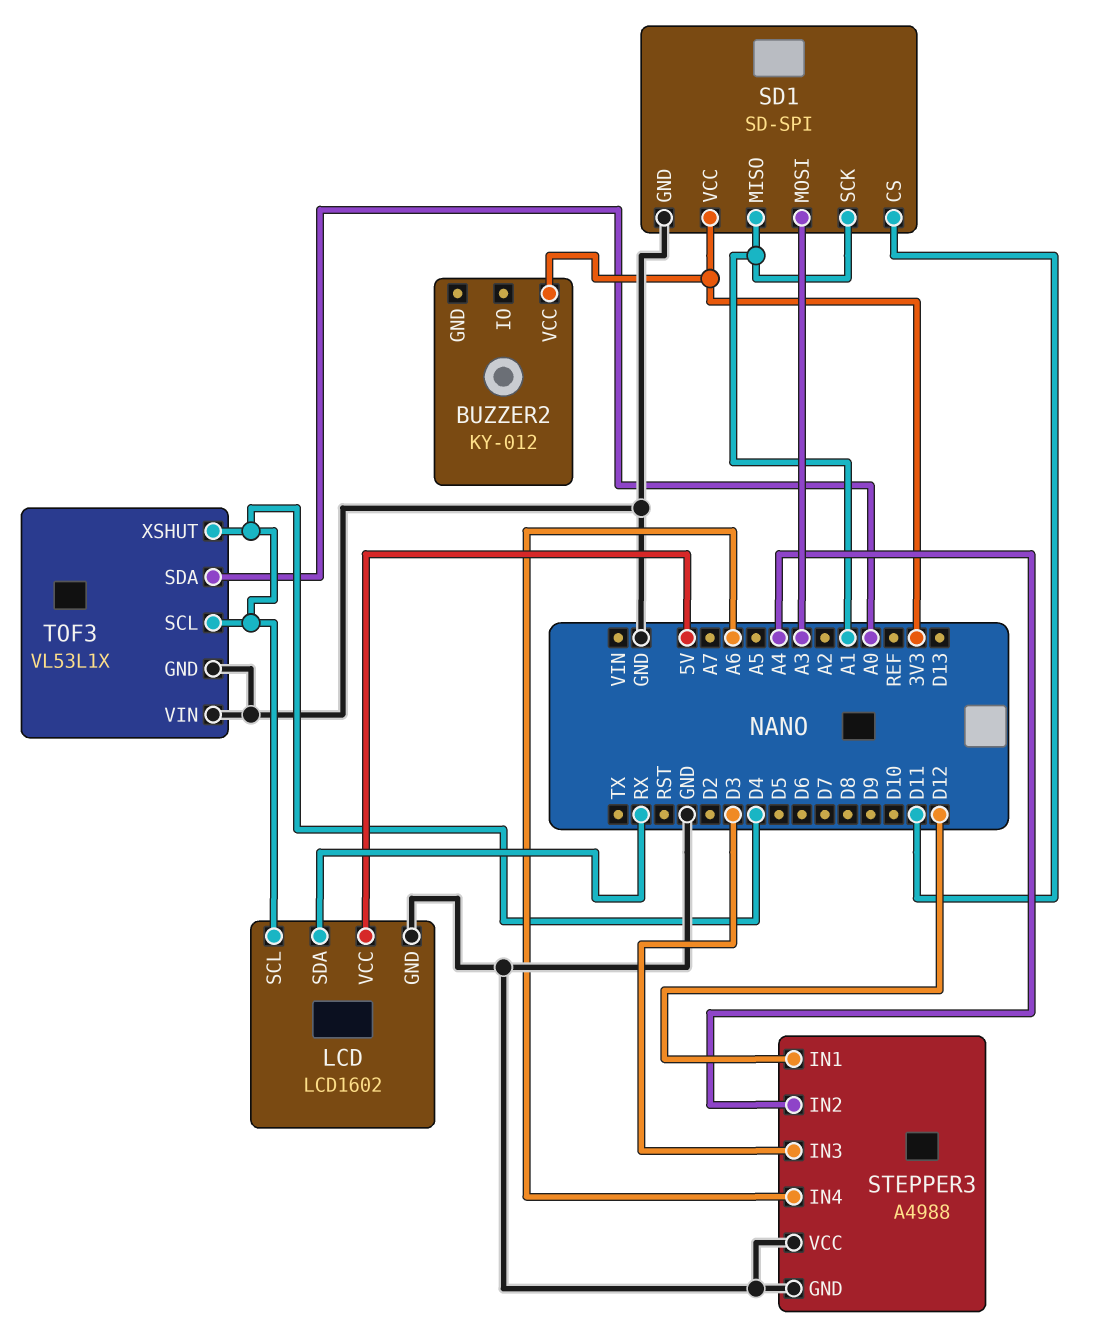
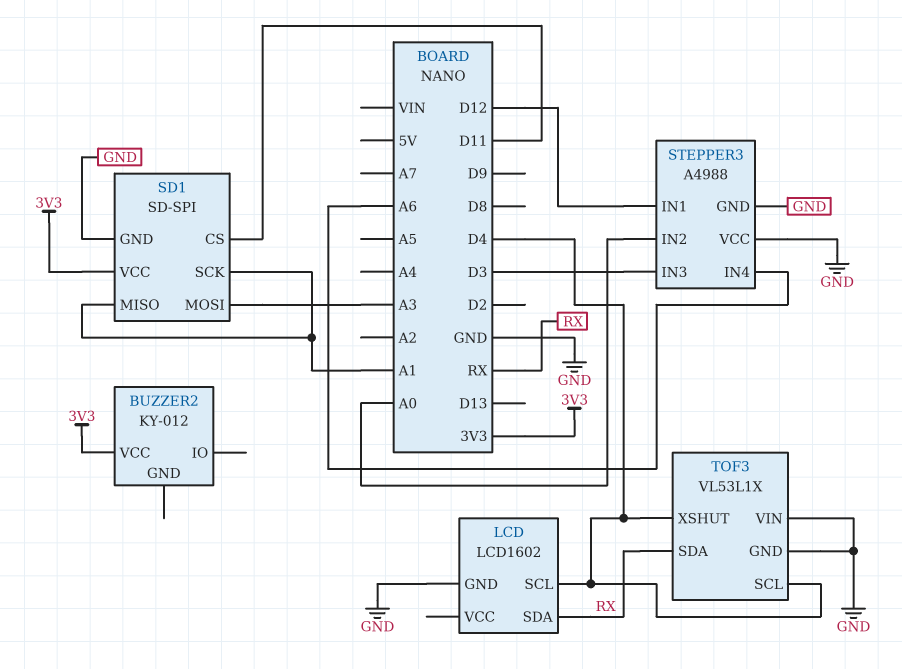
LCD pin VCC: 5V -> none
STEPPER3 pin IN2: A4 -> A0
TOF3 pin SDA: A0 -> RX

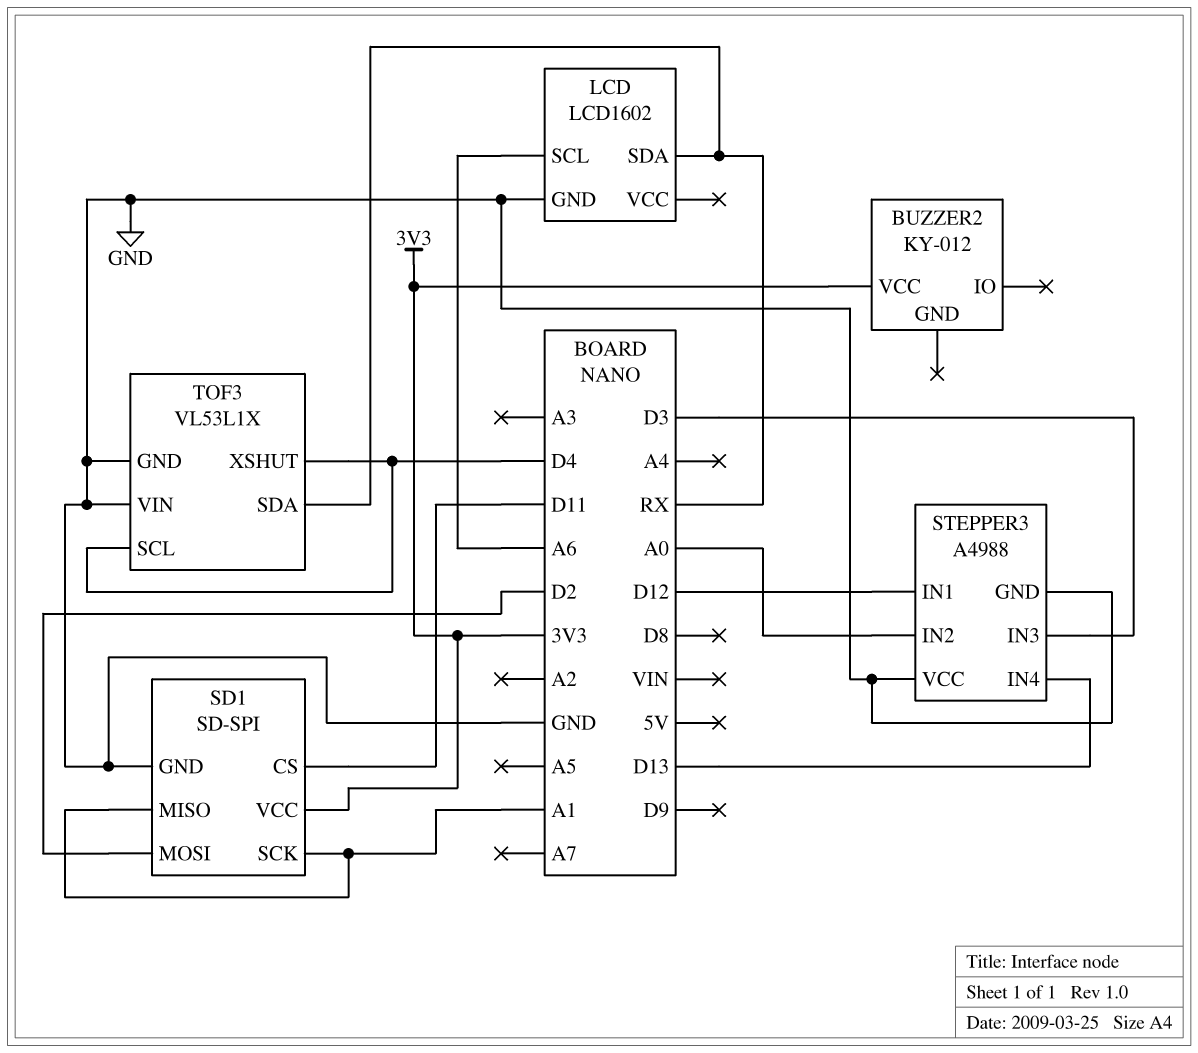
LCD pin SCL: D4 -> A6
SD1 pin MOSI: A3 -> D2
STEPPER3 pin IN4: A6 -> D13

